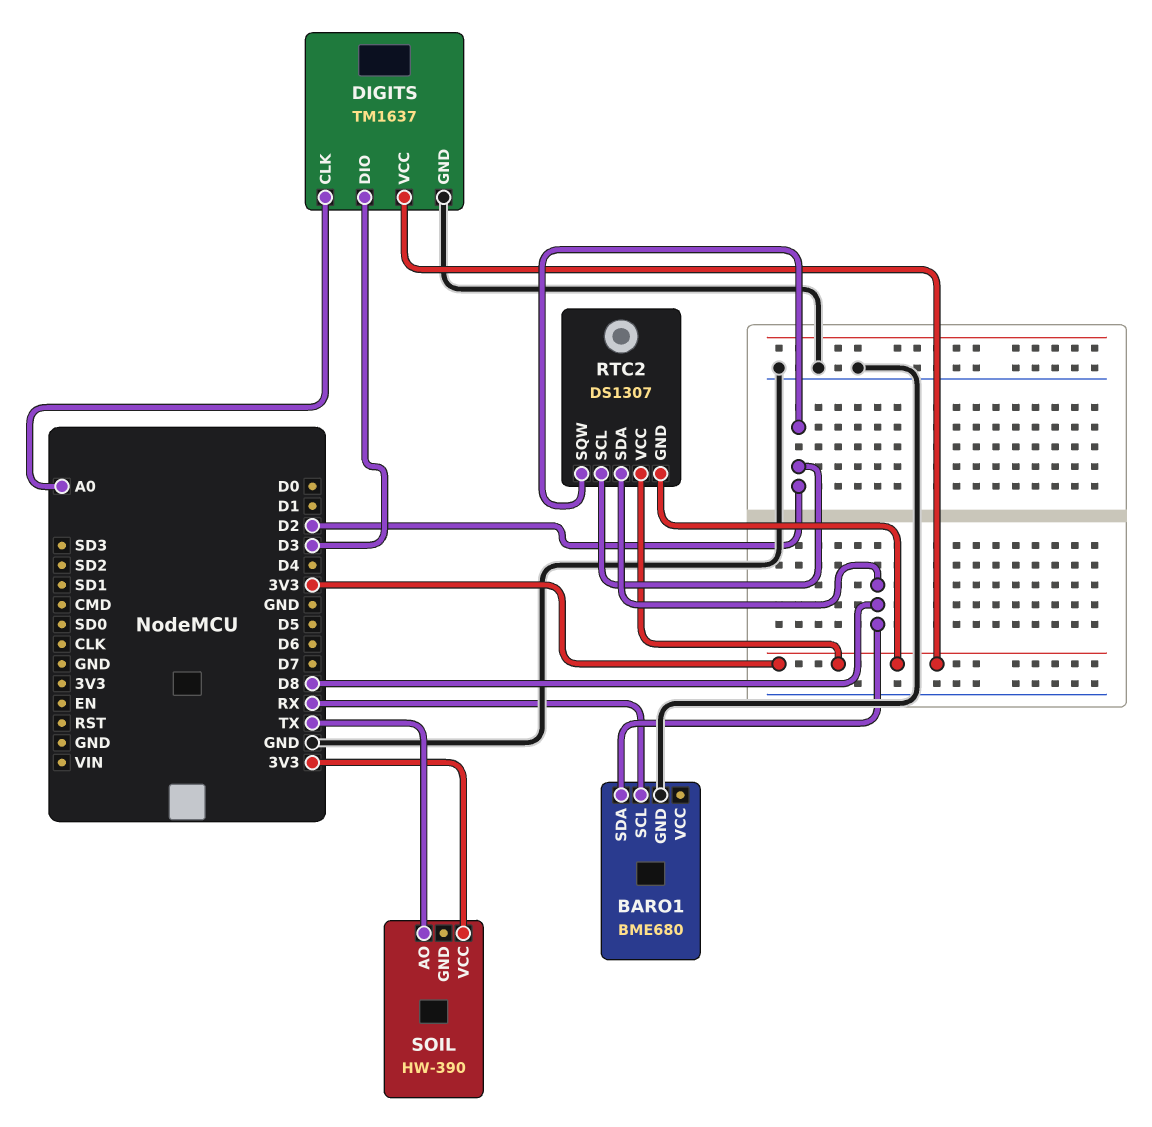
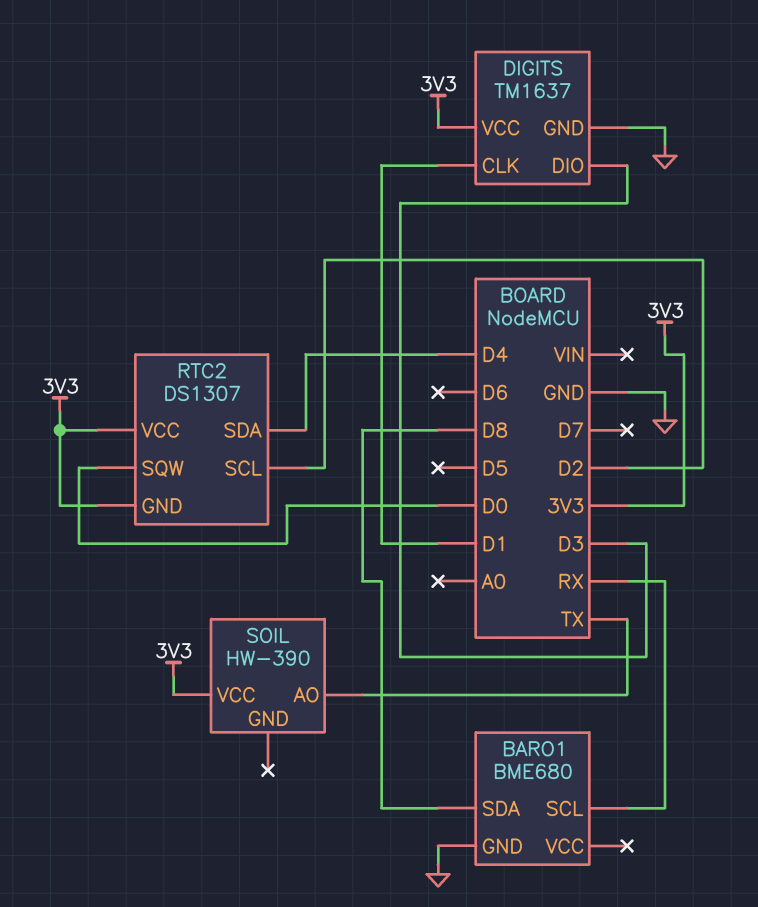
DIGITS pin CLK: A0 -> D1
RTC2 pin SDA: D8 -> D4
RTC2 pin SQW: D2 -> D0

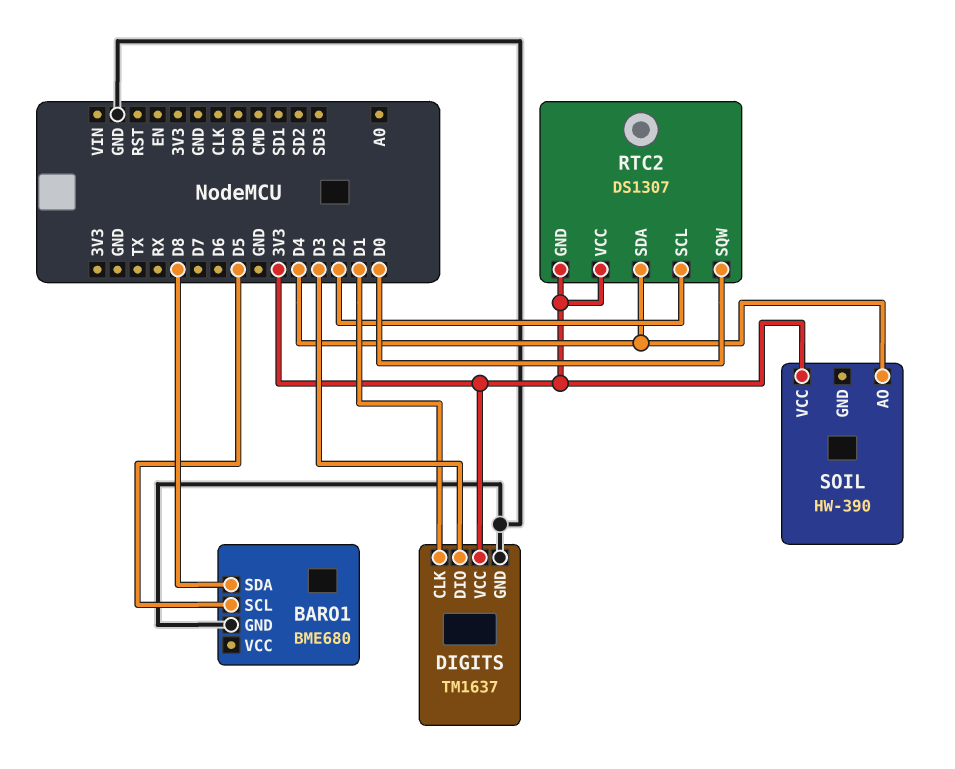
BARO1 pin SCL: RX -> D5
SOIL pin AO: TX -> D4

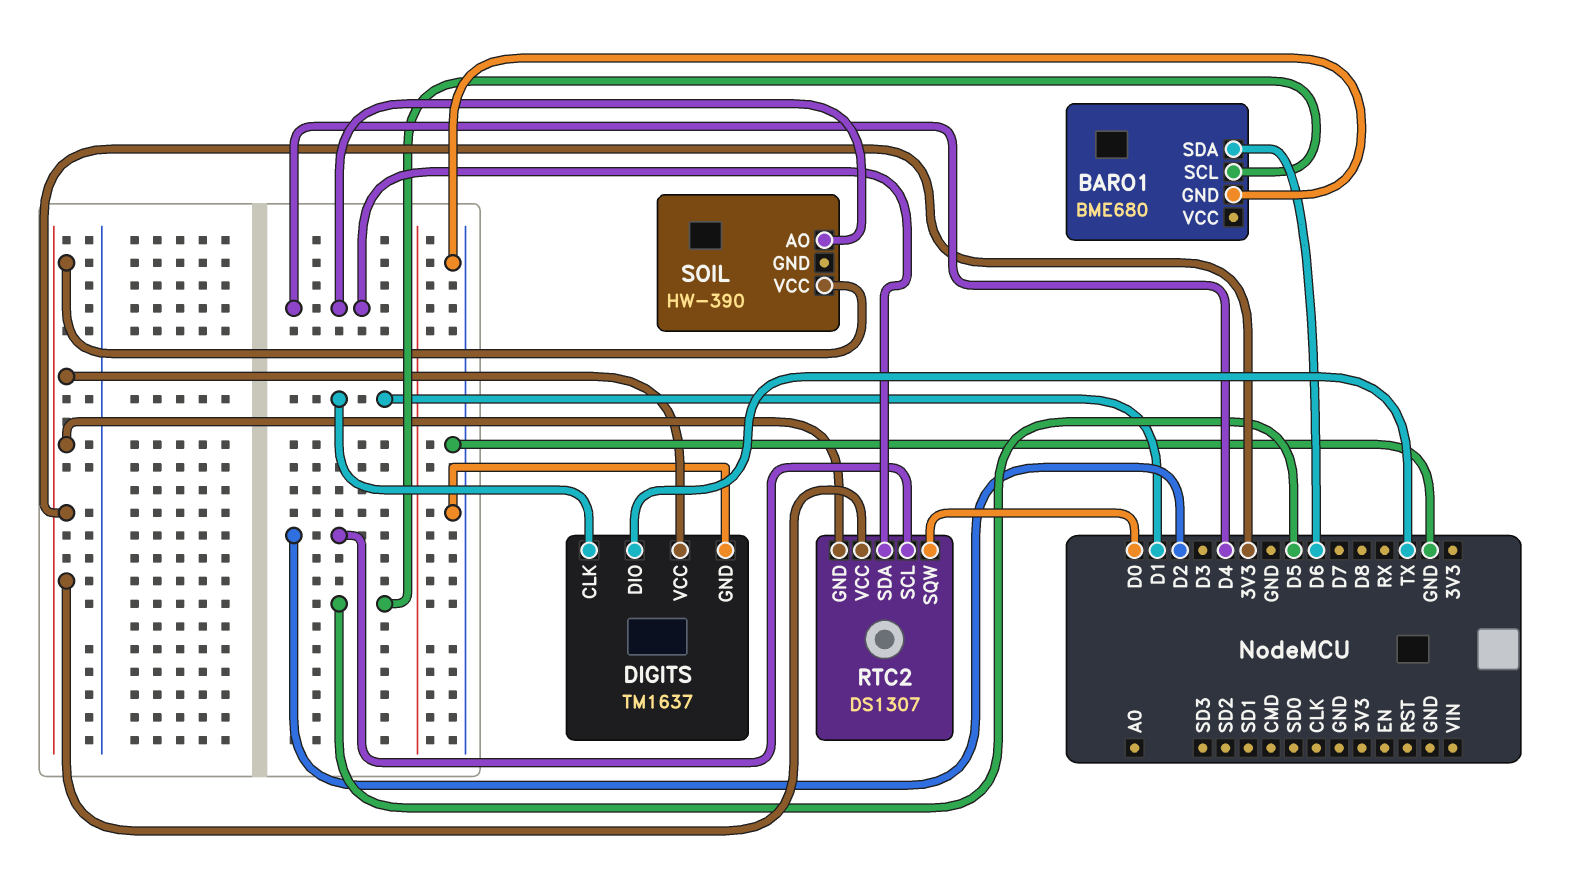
BARO1 pin SDA: D8 -> D6
DIGITS pin DIO: D3 -> TX

